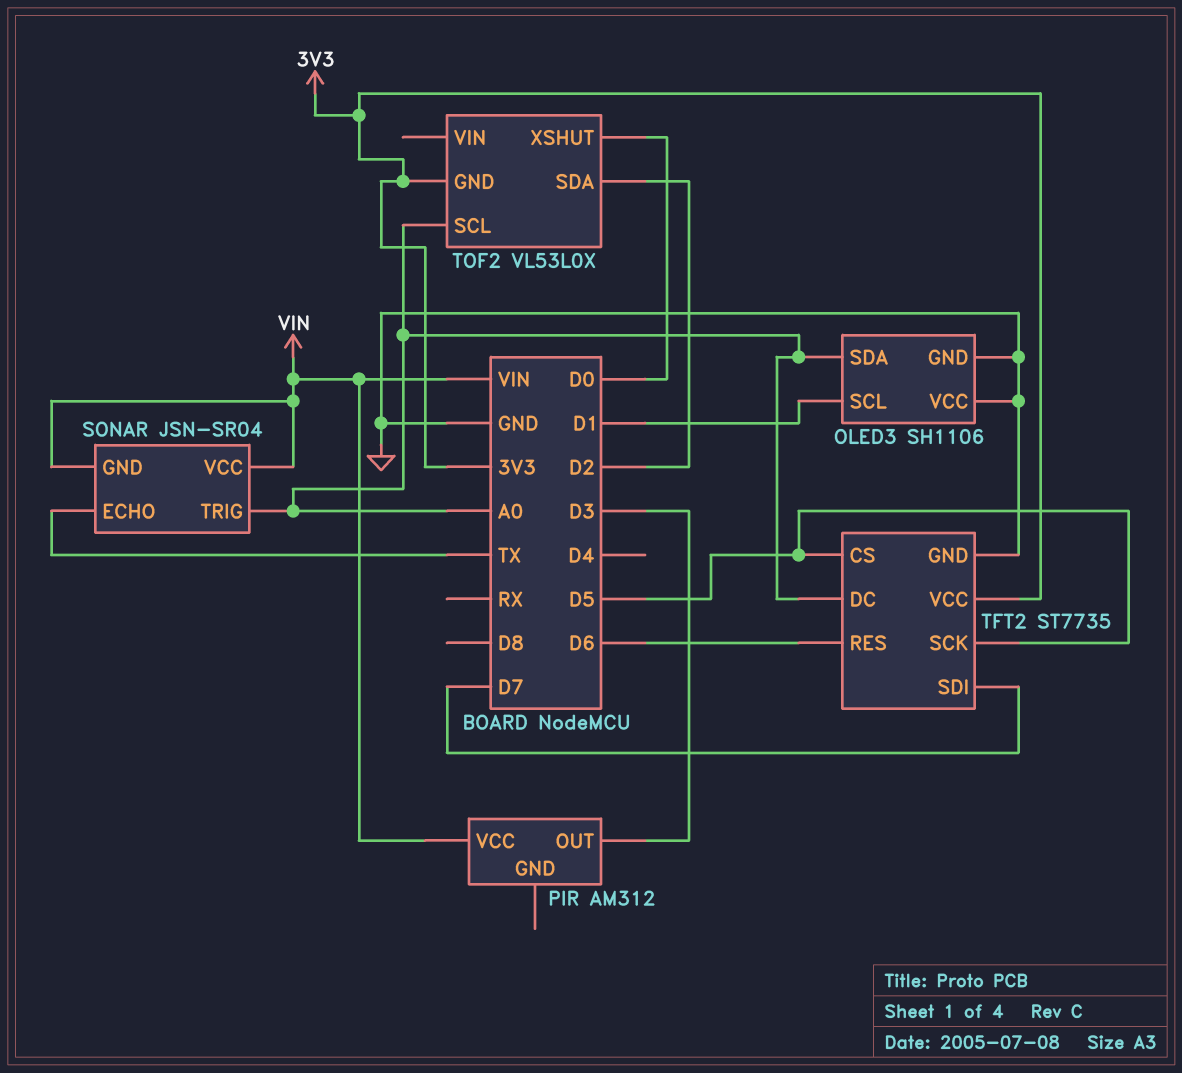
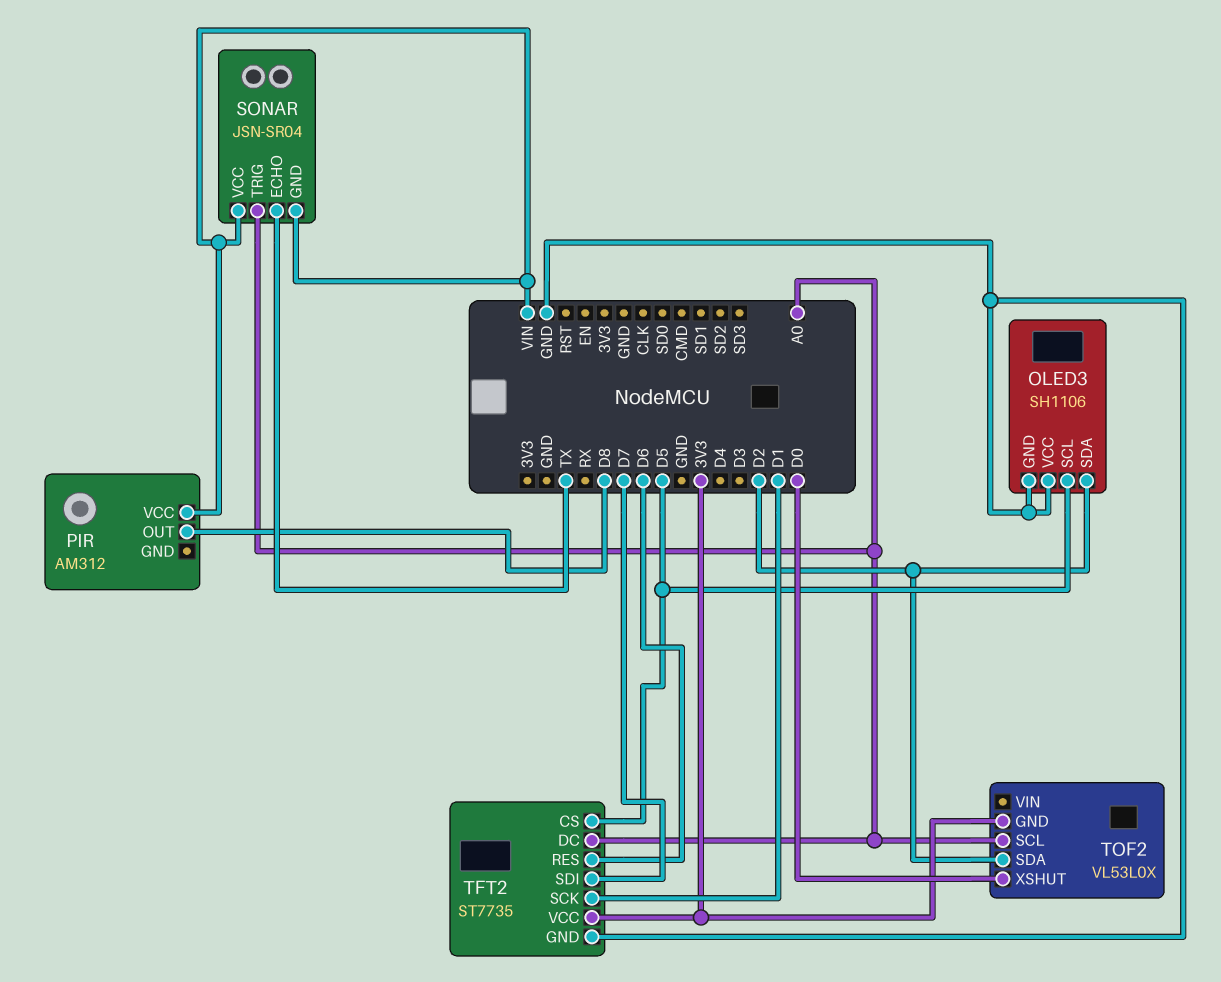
OLED3 pin SCL: D1 -> D5
OLED3 pin SDA: A0 -> D2
PIR pin OUT: D3 -> D8
TFT2 pin SCK: D5 -> D1

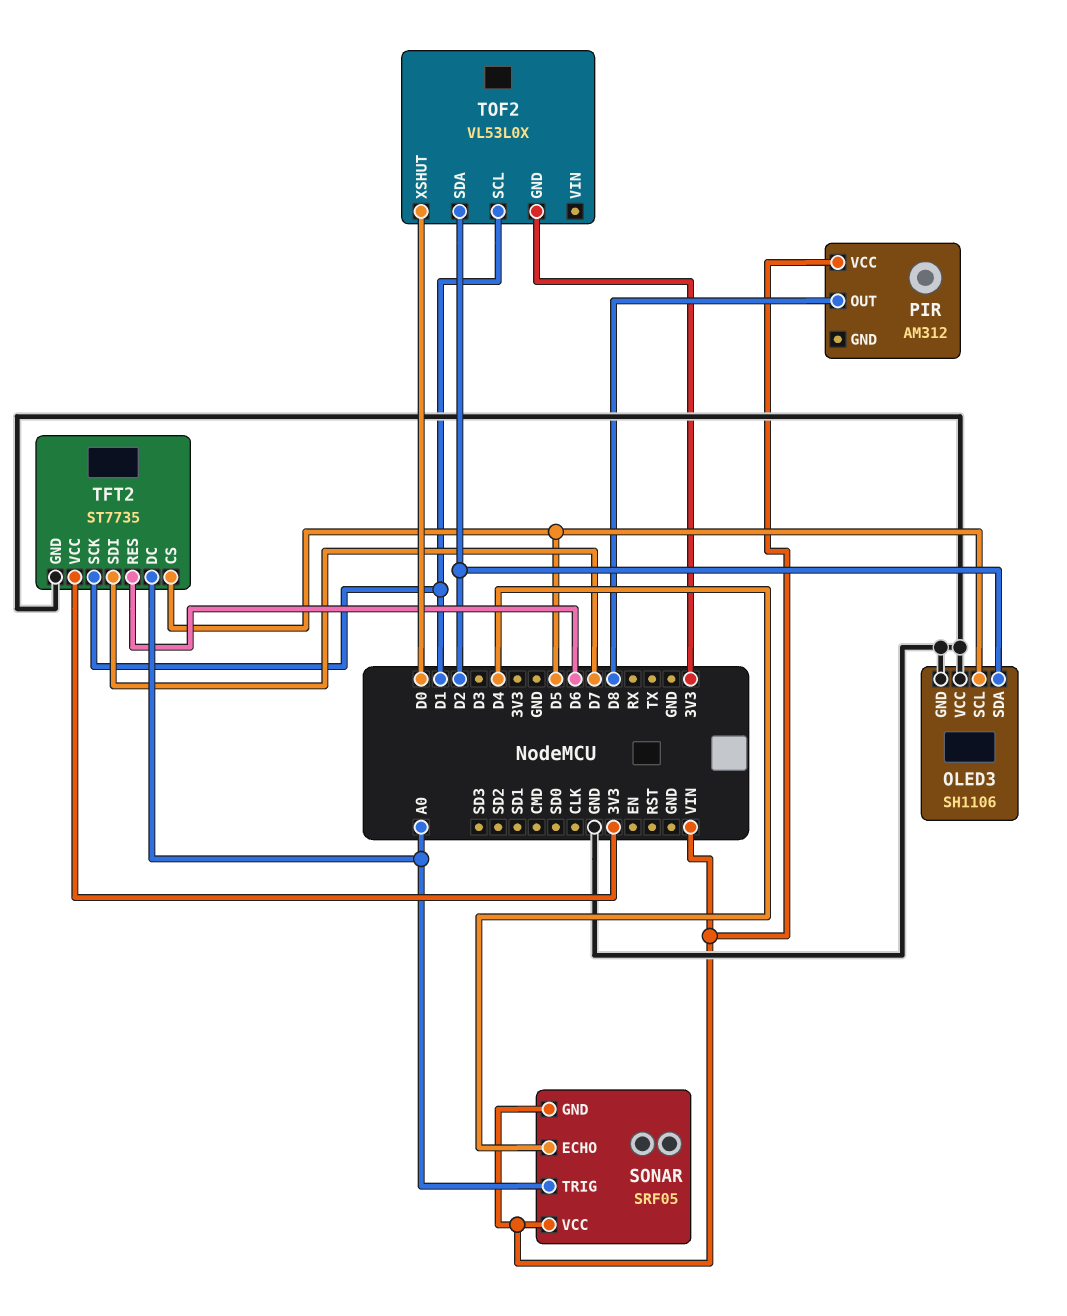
SONAR: JSN-SR04 -> SRF05
SONAR pin ECHO: TX -> D4
TOF2 pin SCL: A0 -> D1

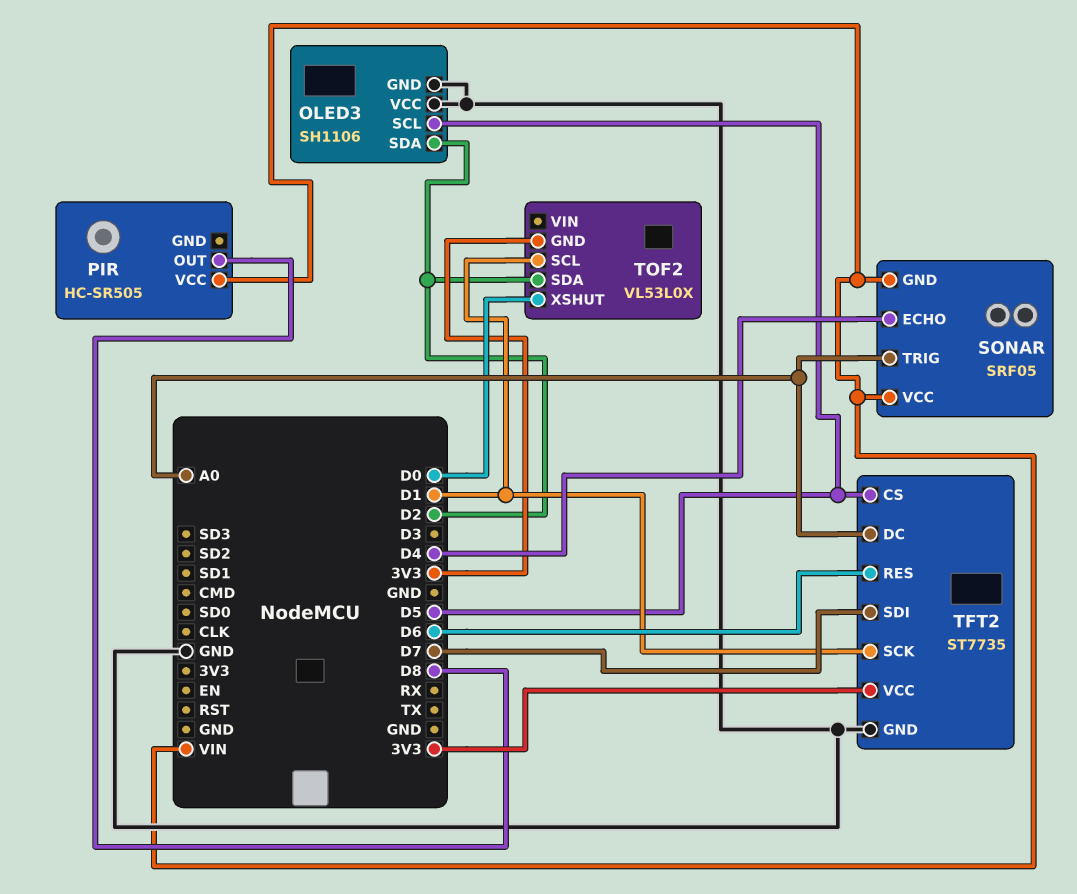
PIR: AM312 -> HC-SR505

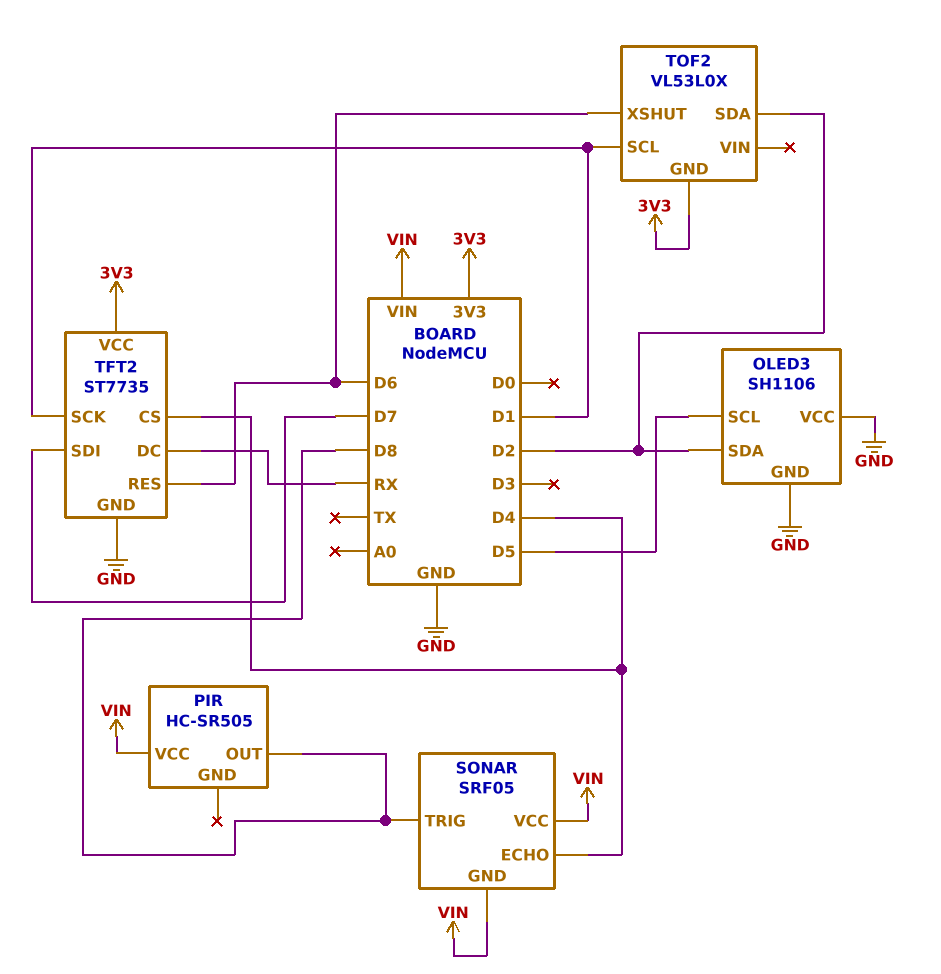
SONAR pin TRIG: A0 -> D8
TFT2 pin CS: D5 -> D4
TFT2 pin DC: A0 -> RX
TOF2 pin XSHUT: D0 -> D6

